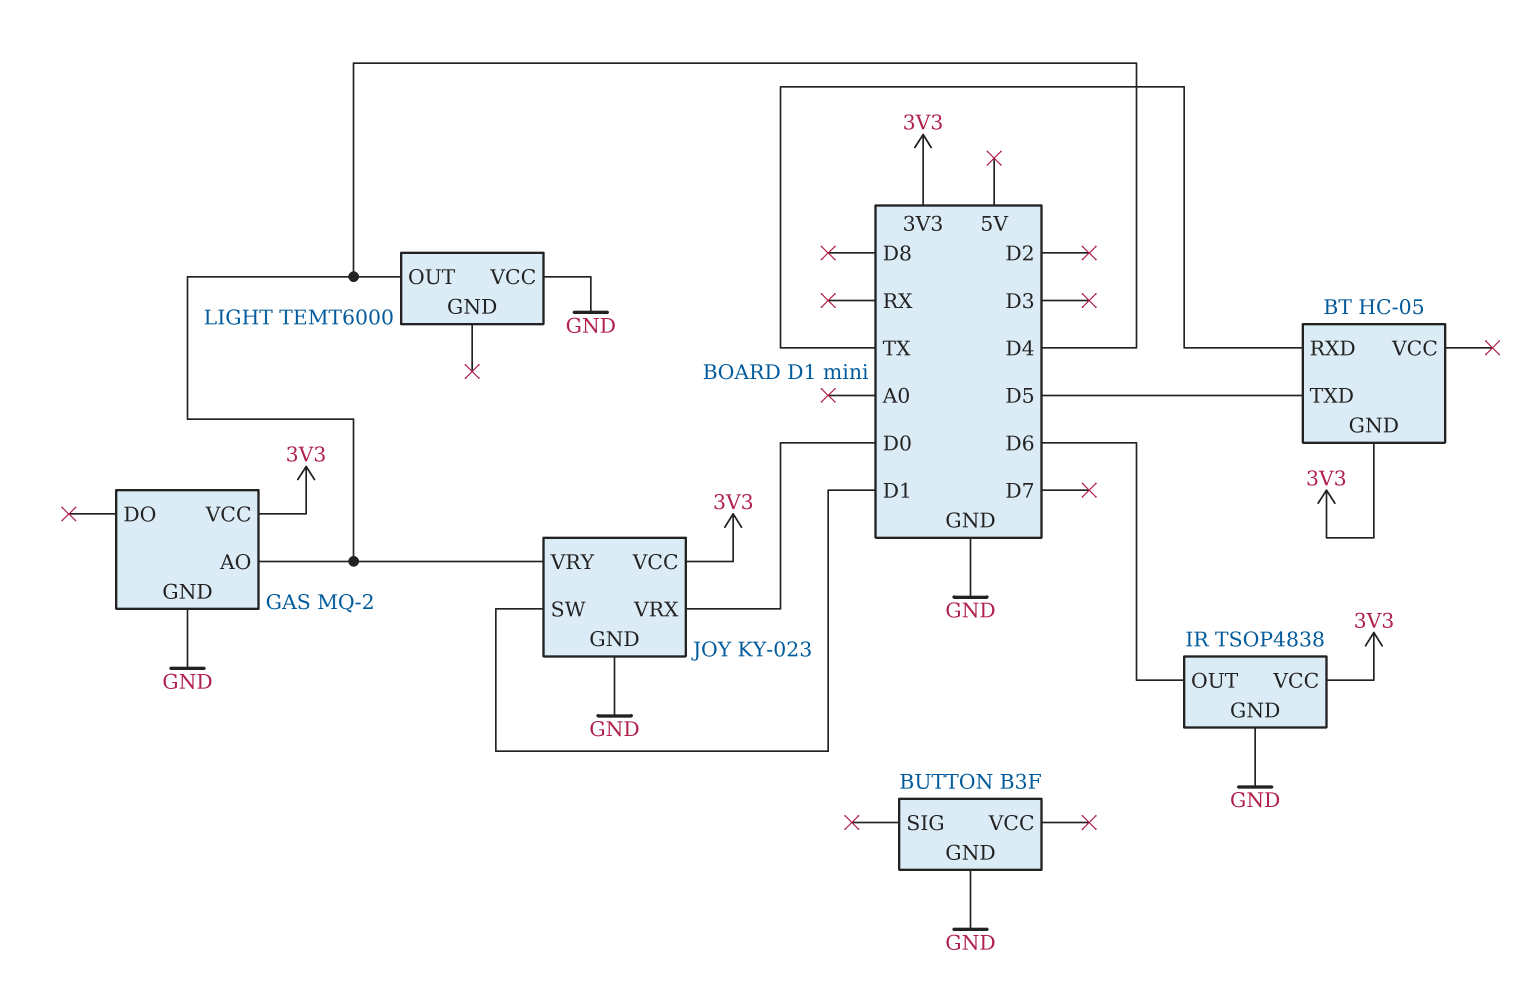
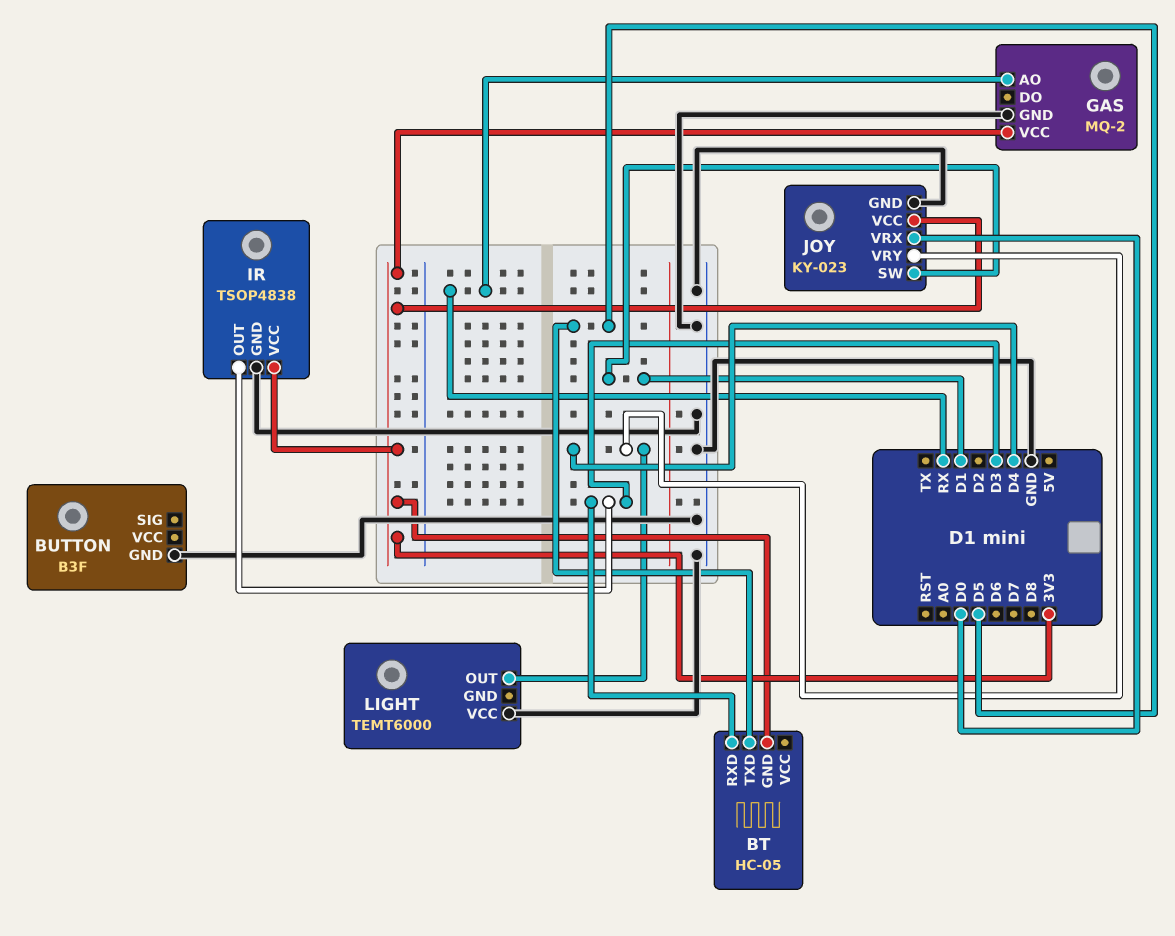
BT pin RXD: TX -> D3
GAS pin AO: D4 -> RX
IR pin OUT: D6 -> D3

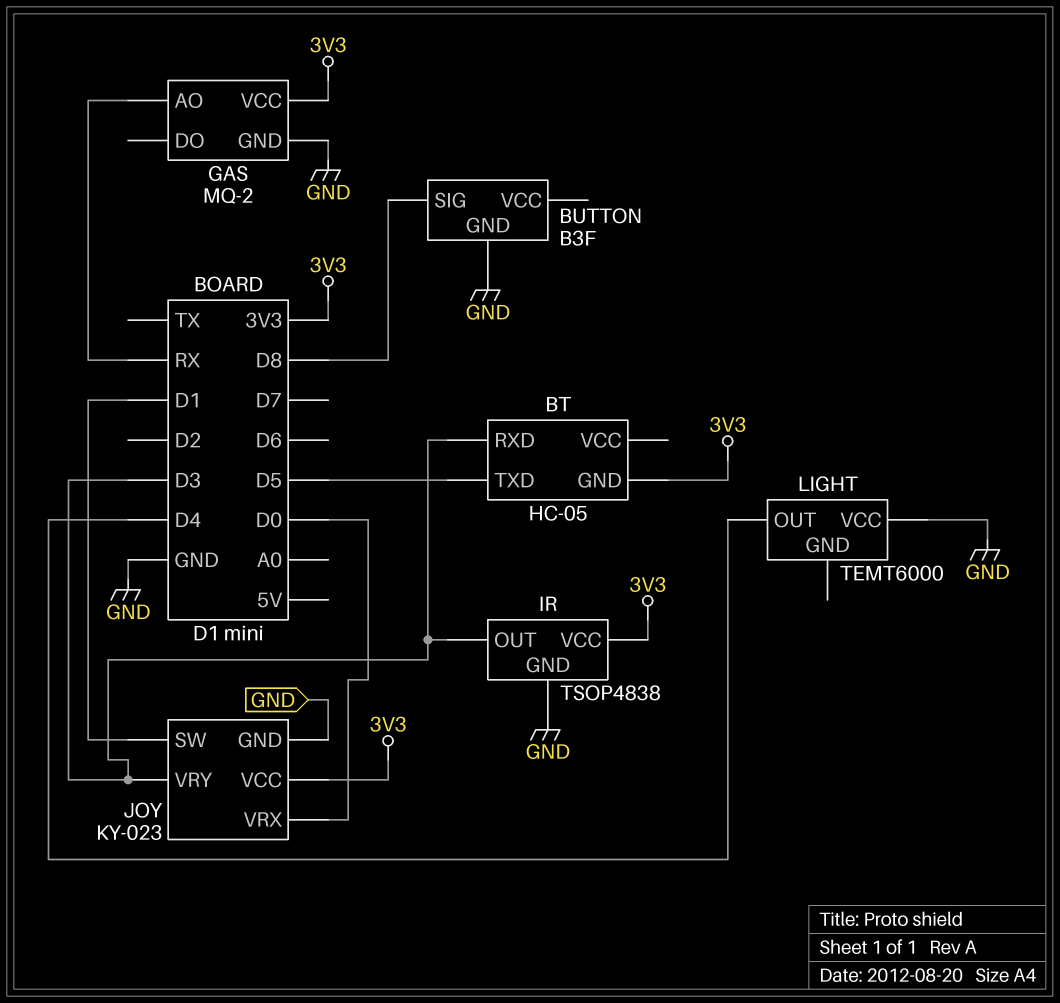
BUTTON pin SIG: none -> D8
JOY pin VRY: D4 -> D3

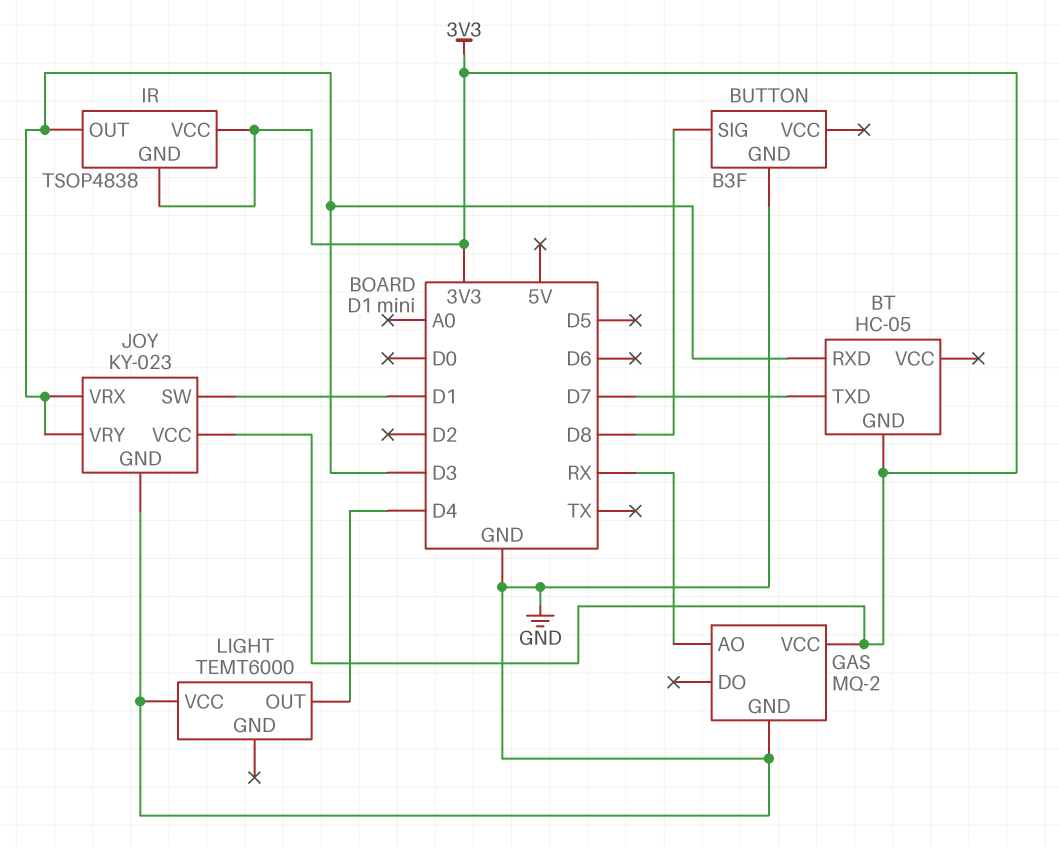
BT pin TXD: D5 -> D7
IR pin GND: GND -> 3V3
JOY pin VRX: D0 -> D3

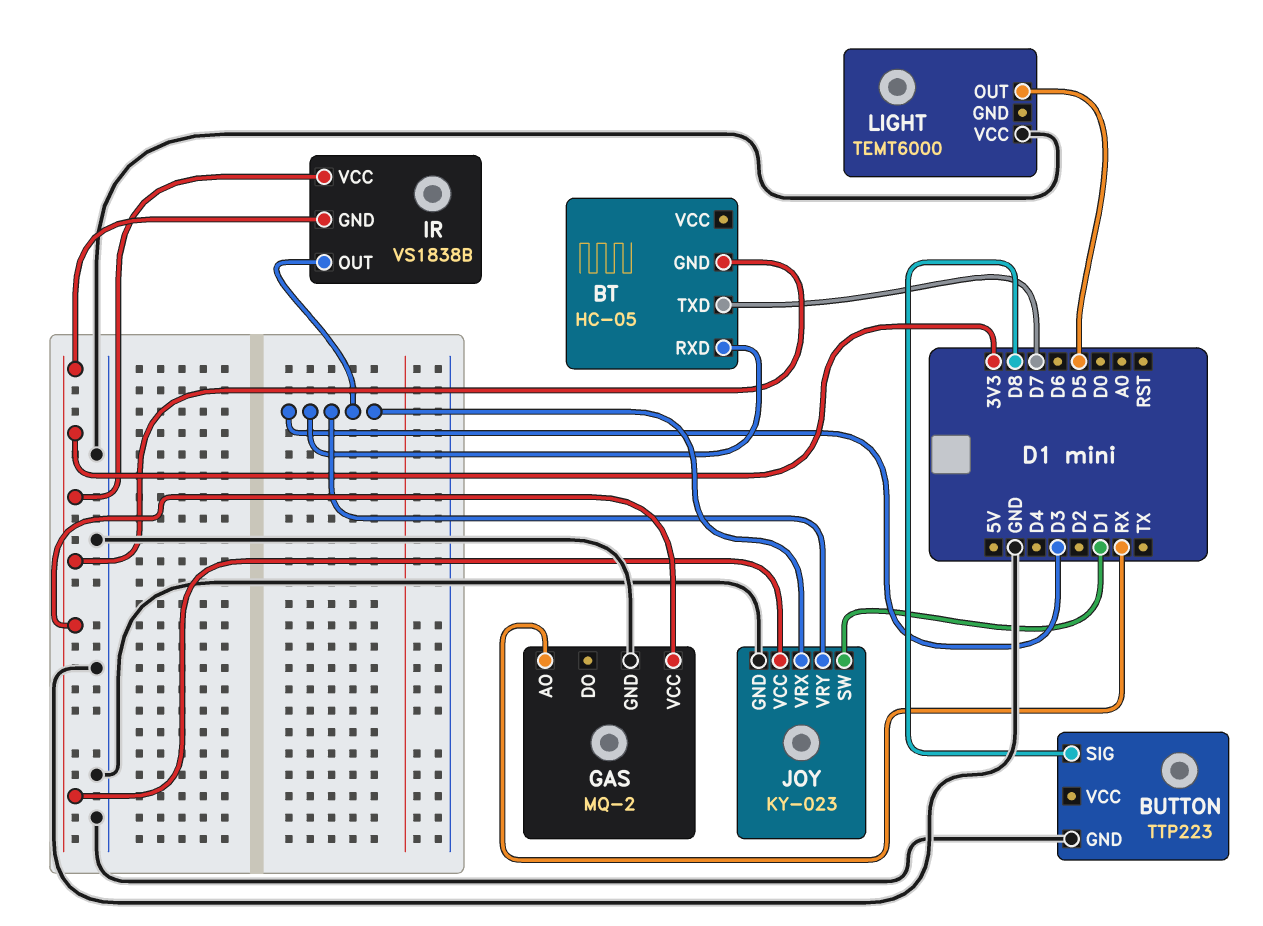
BUTTON: B3F -> TTP223
IR: TSOP4838 -> VS1838B
LIGHT pin OUT: D4 -> D5

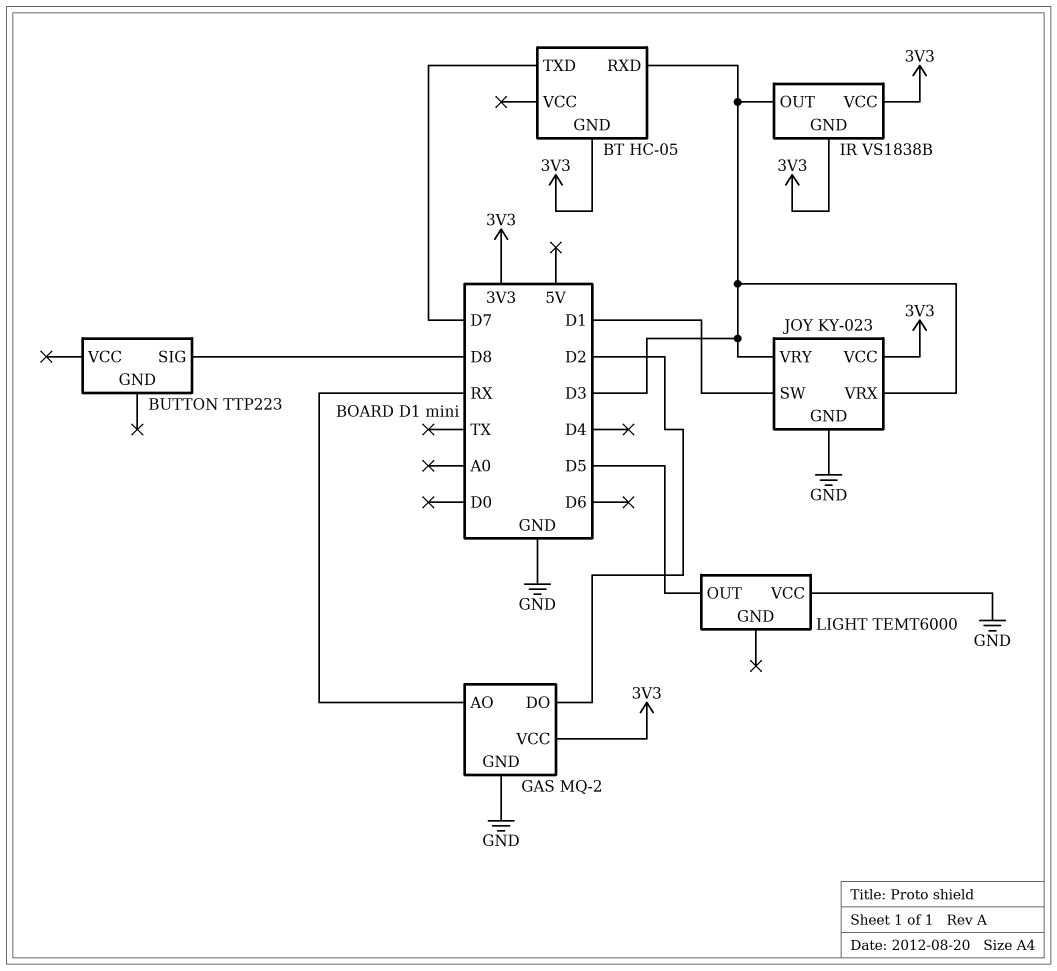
BUTTON pin GND: GND -> none
GAS pin DO: none -> D2

